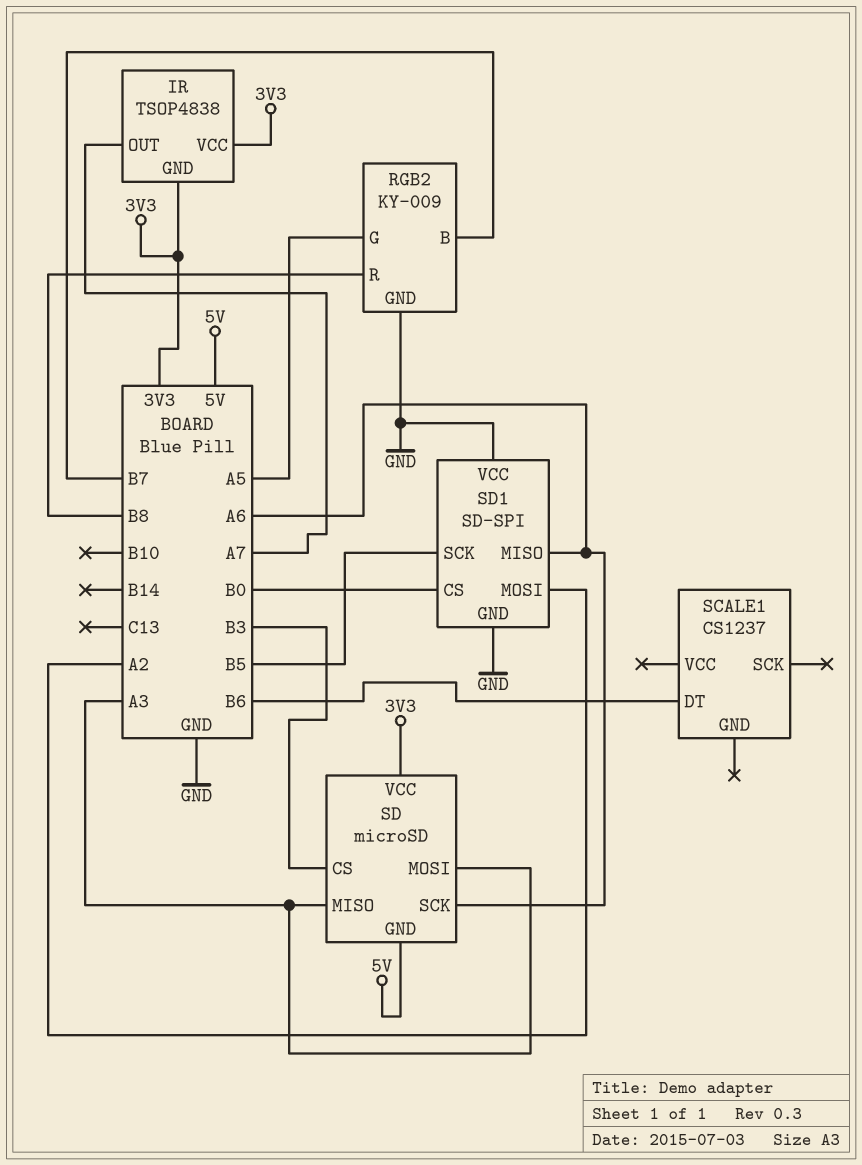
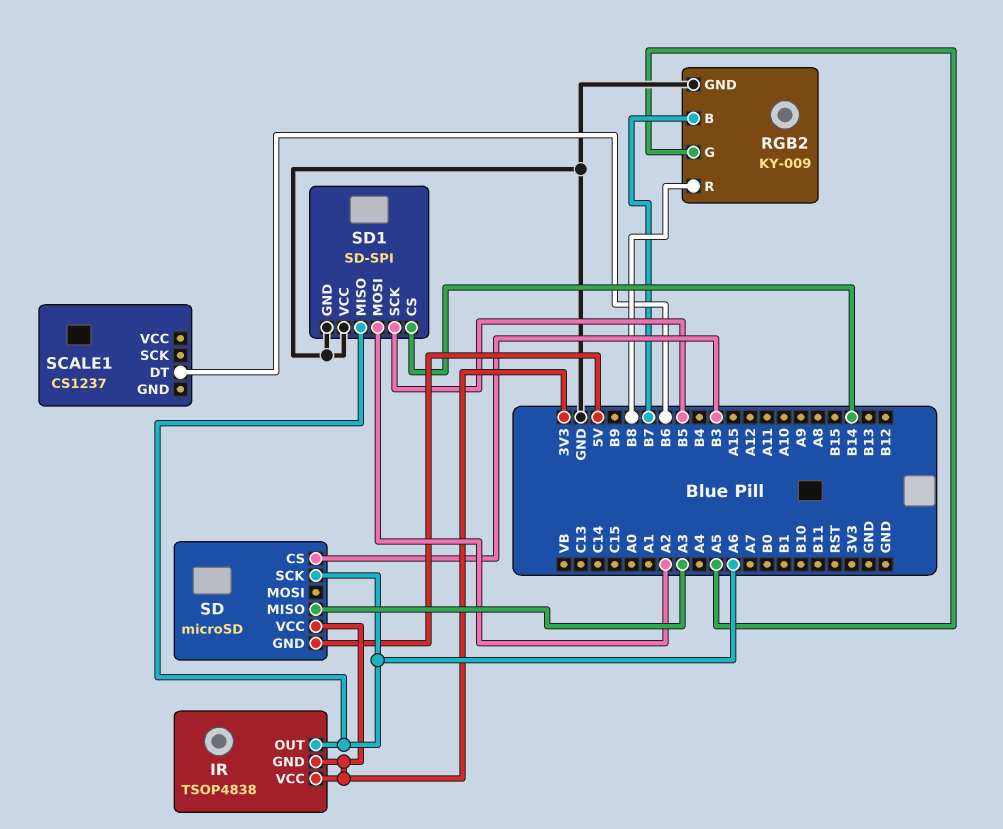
IR pin OUT: A7 -> A6
SD pin MOSI: A3 -> none
SD1 pin CS: B0 -> B14

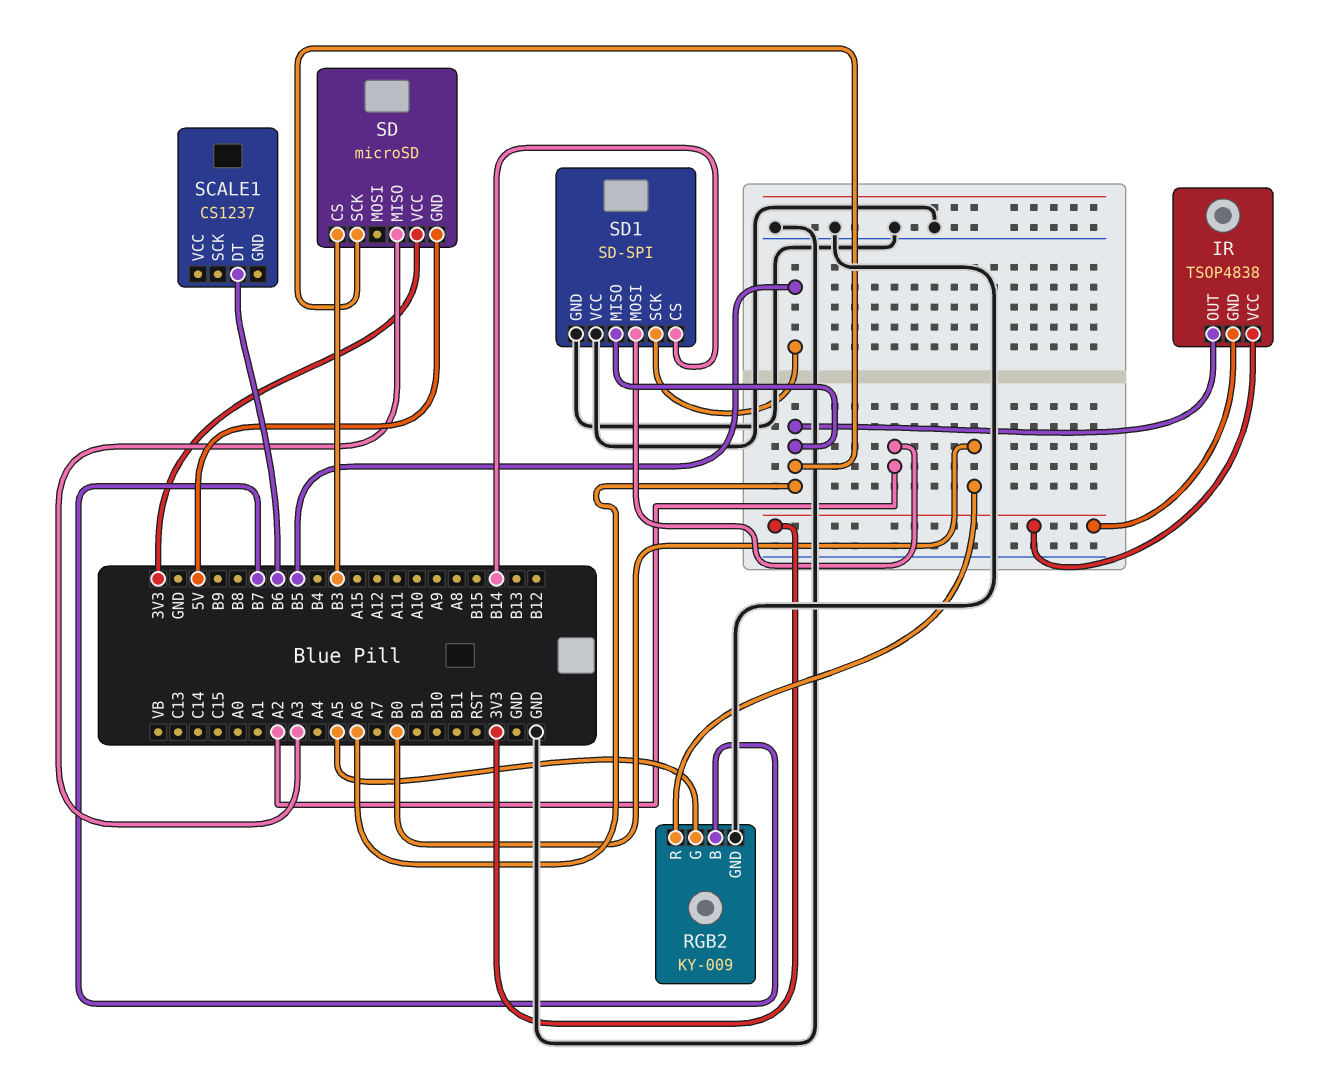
RGB2 pin R: B8 -> B0

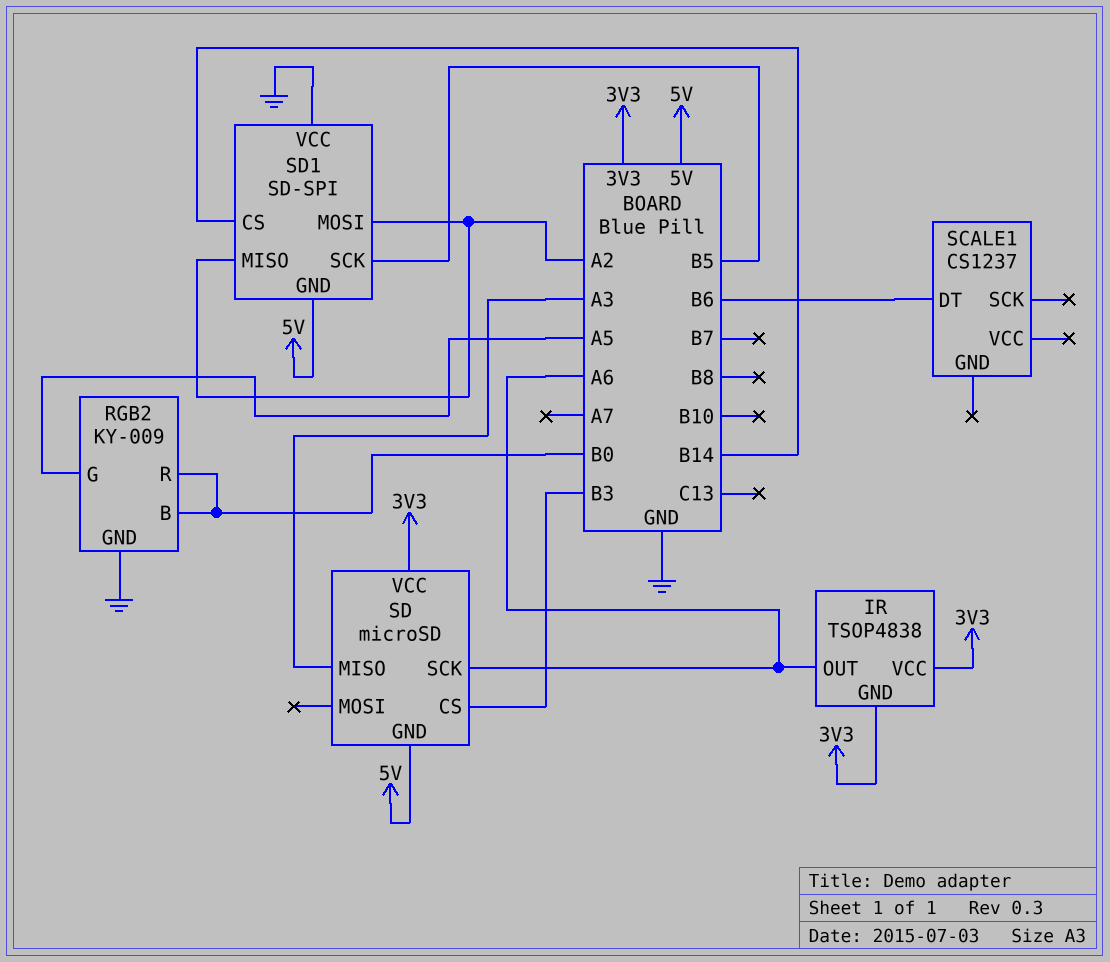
RGB2 pin B: B7 -> B0
SD1 pin GND: GND -> 5V
SD1 pin MISO: A6 -> A2

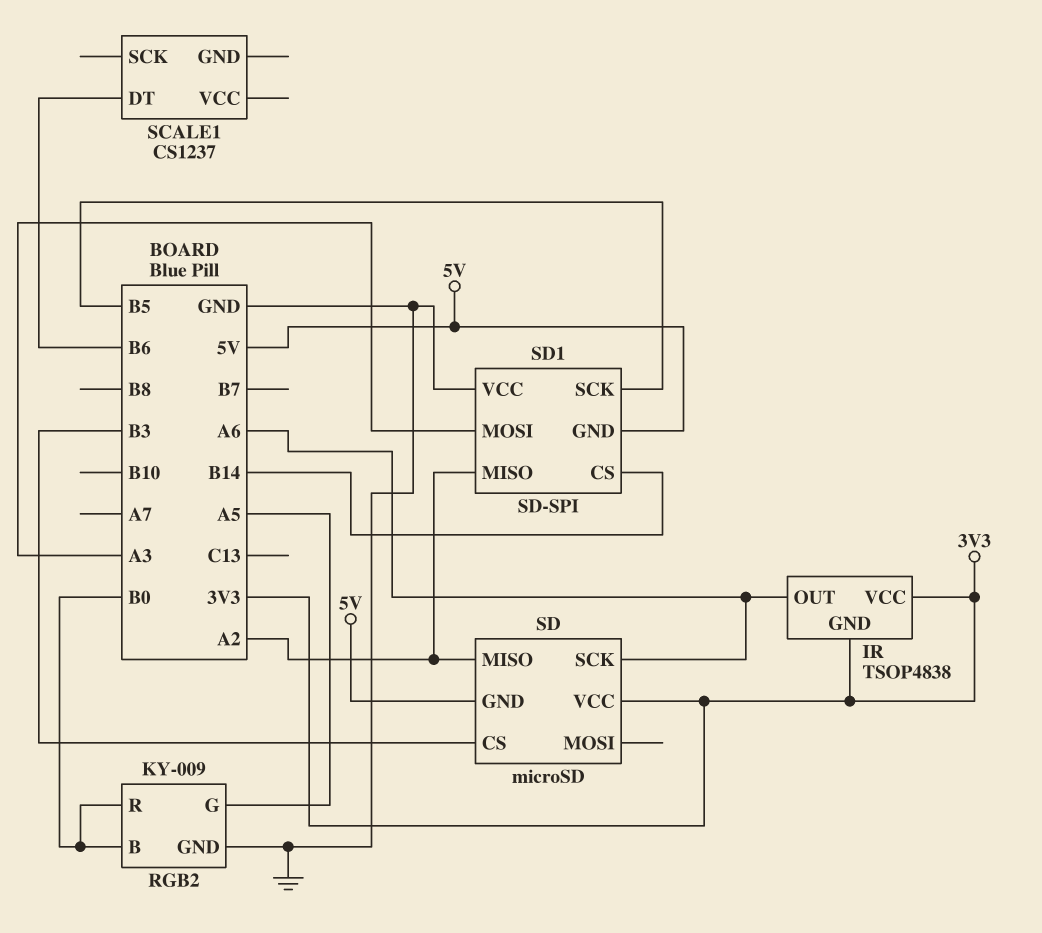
SD pin MISO: A3 -> A2
SD1 pin MOSI: A2 -> A3

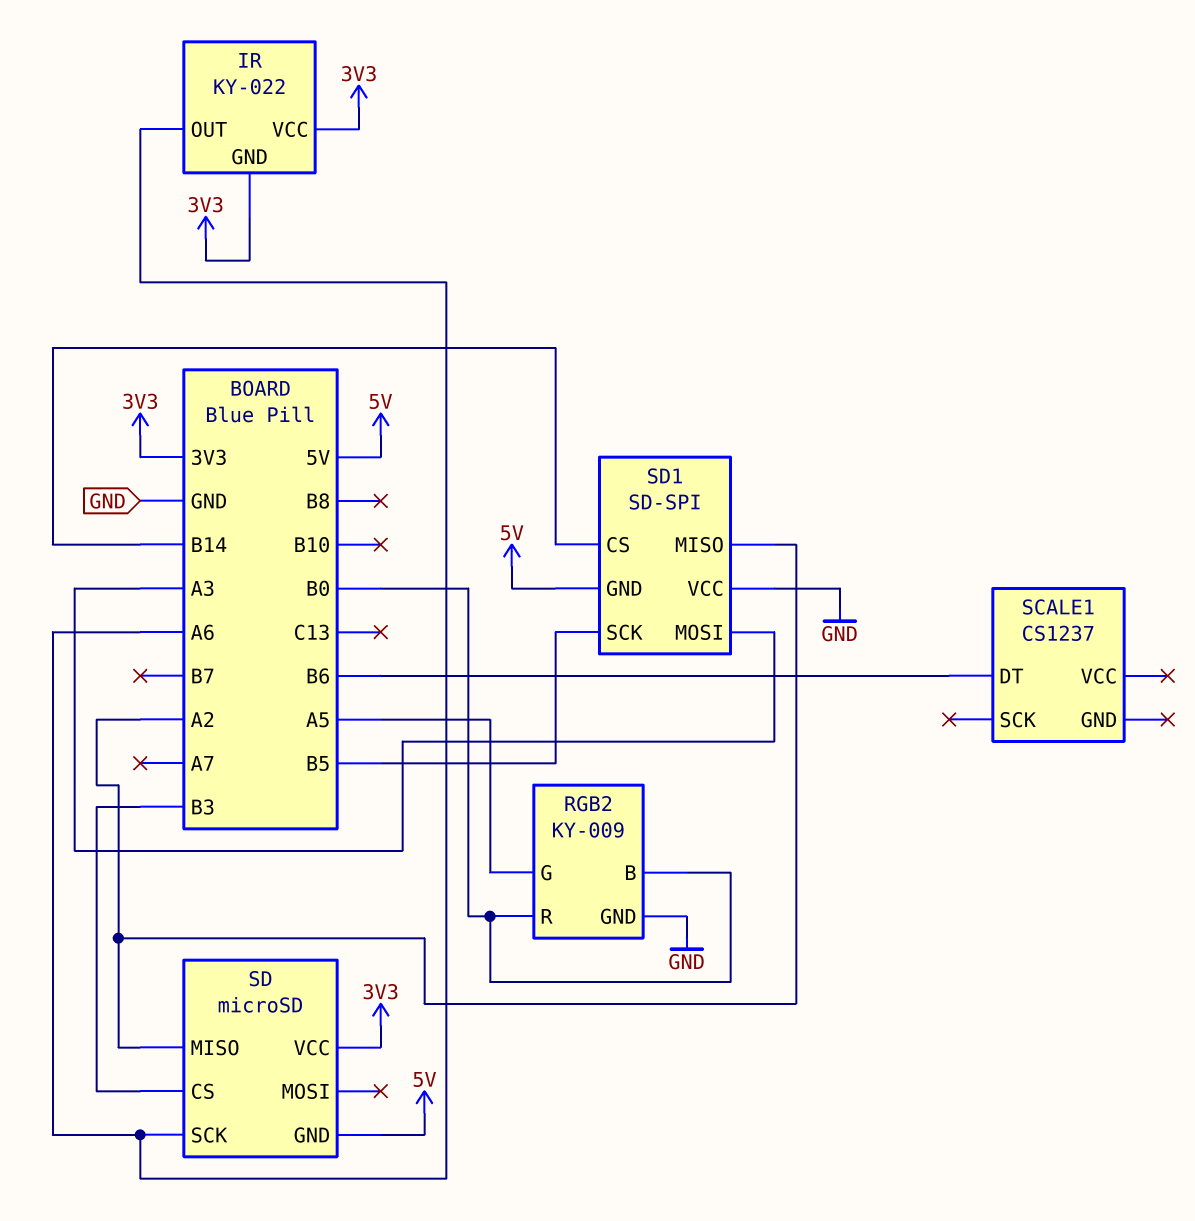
IR: TSOP4838 -> KY-022

